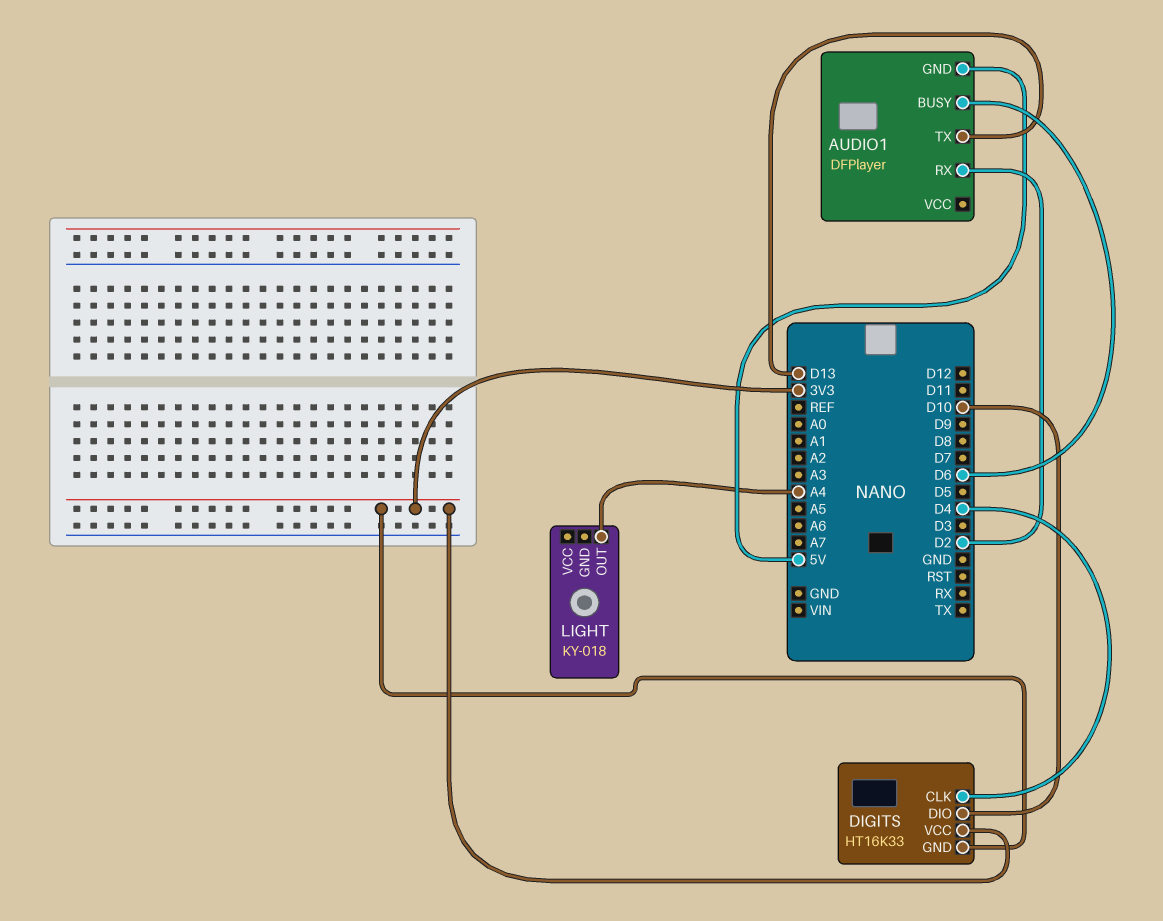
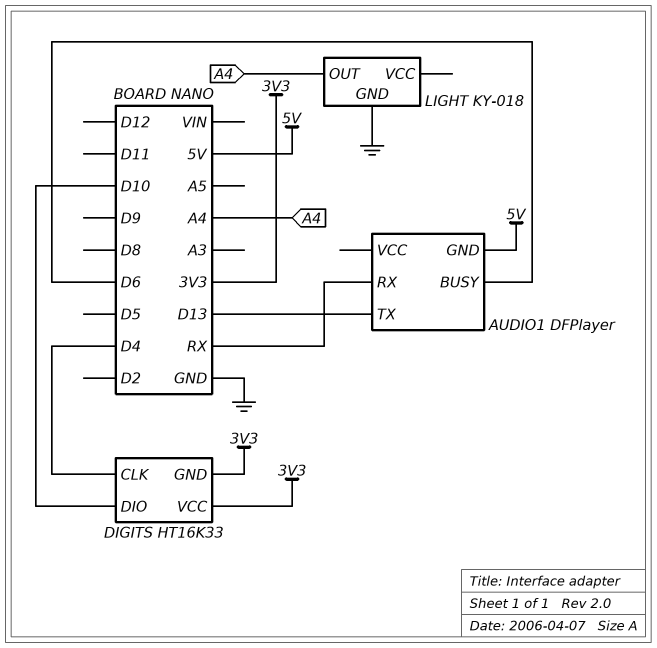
AUDIO1 pin RX: D2 -> RX
LIGHT pin GND: none -> GND

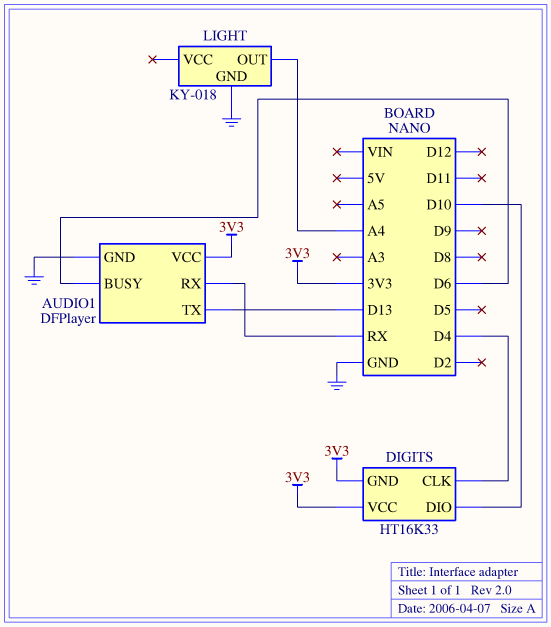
AUDIO1 pin GND: 5V -> GND
AUDIO1 pin VCC: none -> 3V3

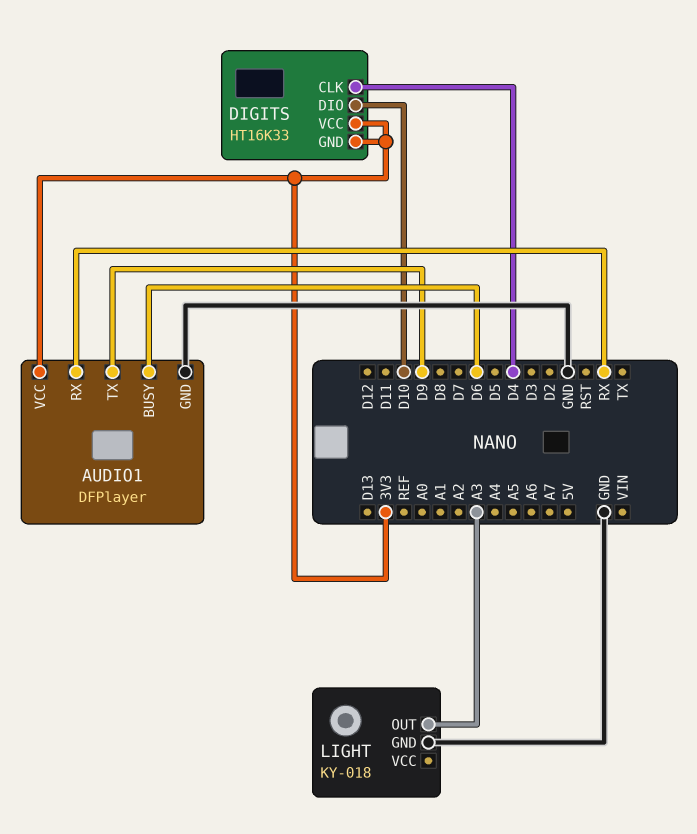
AUDIO1 pin TX: D13 -> D9
LIGHT pin OUT: A4 -> A3

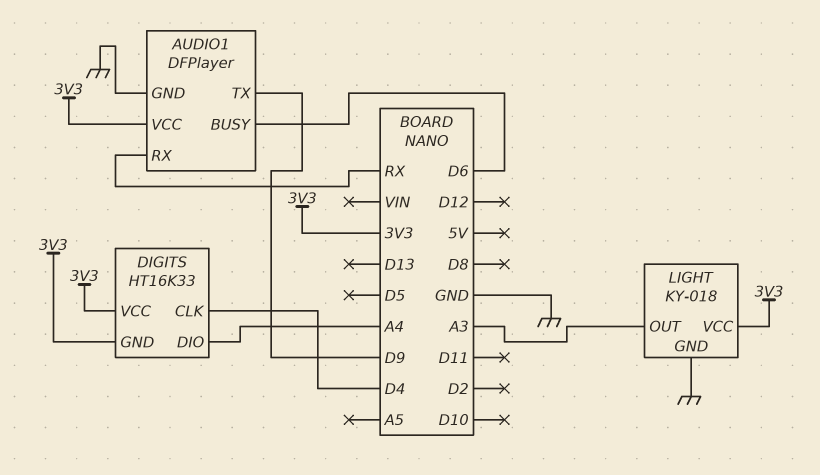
DIGITS pin DIO: D10 -> A4
LIGHT pin VCC: none -> 3V3

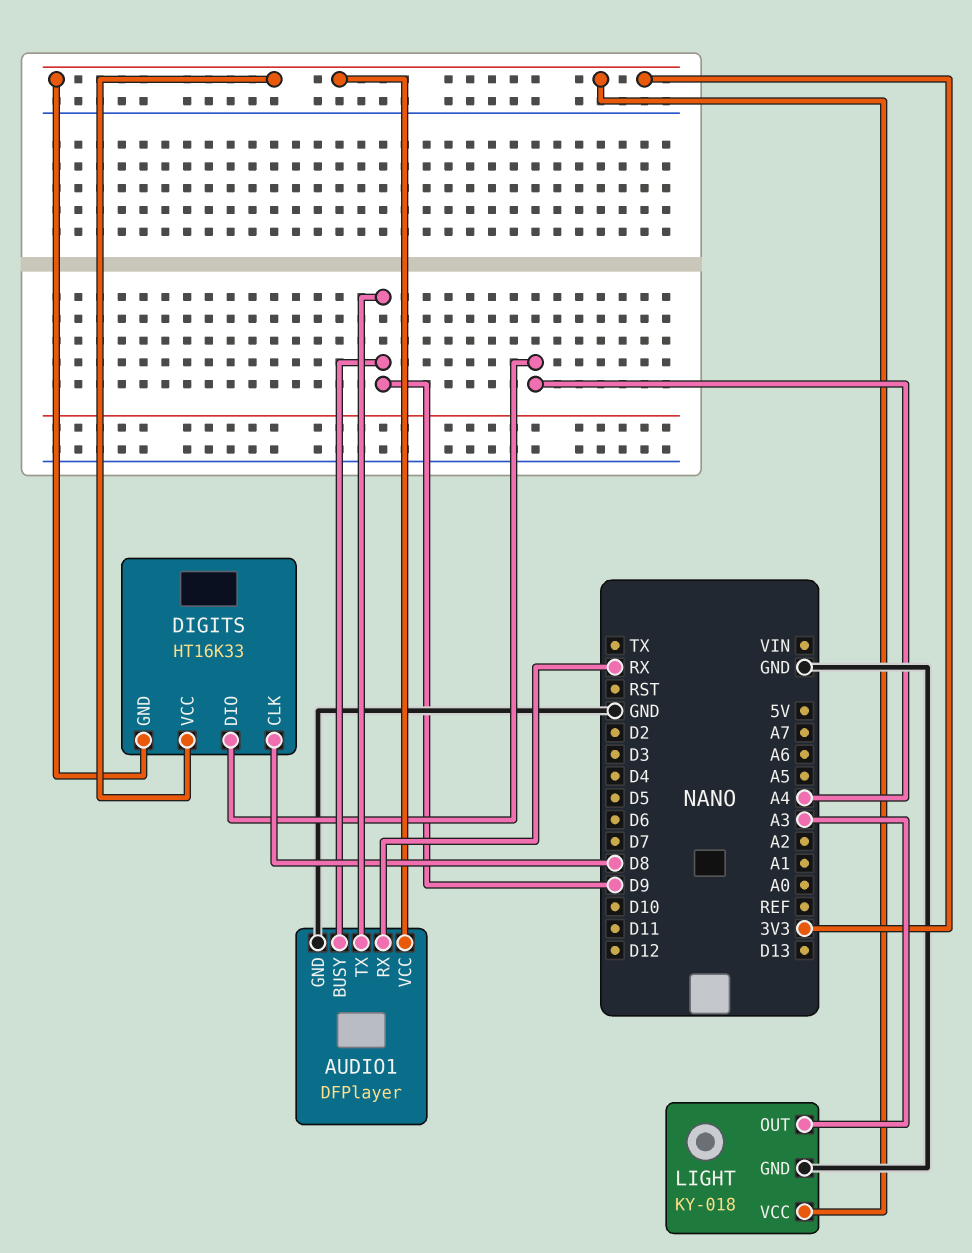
AUDIO1 pin BUSY: D6 -> D9
DIGITS pin CLK: D4 -> D8

